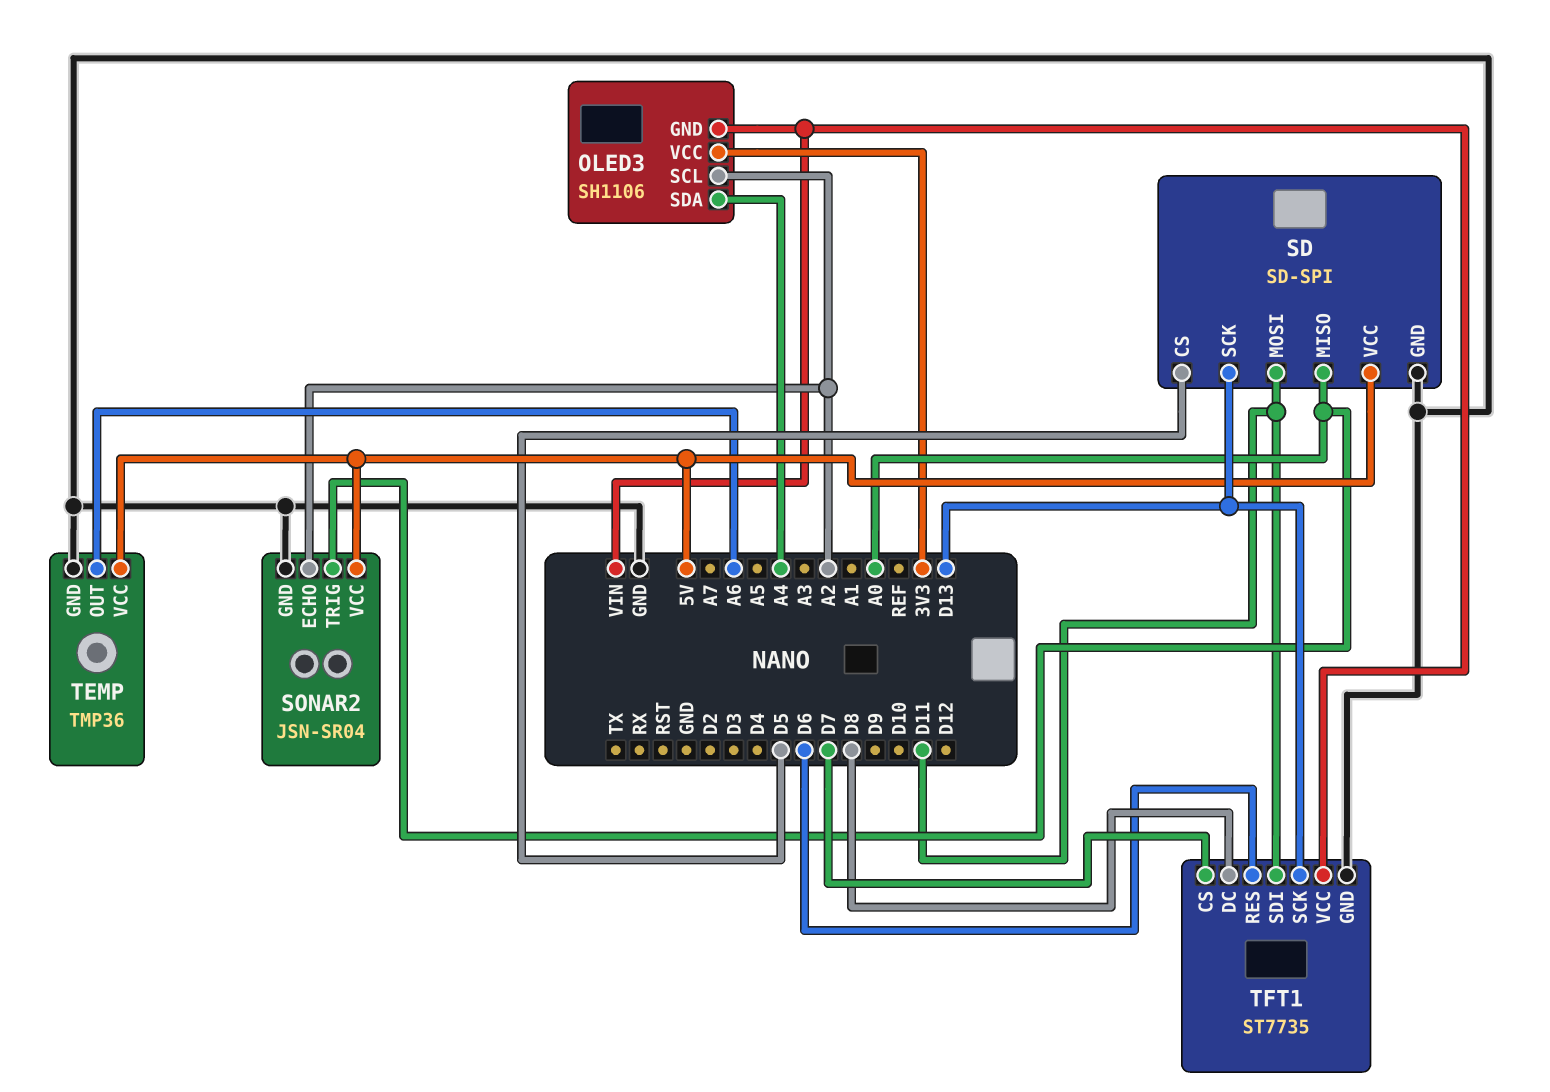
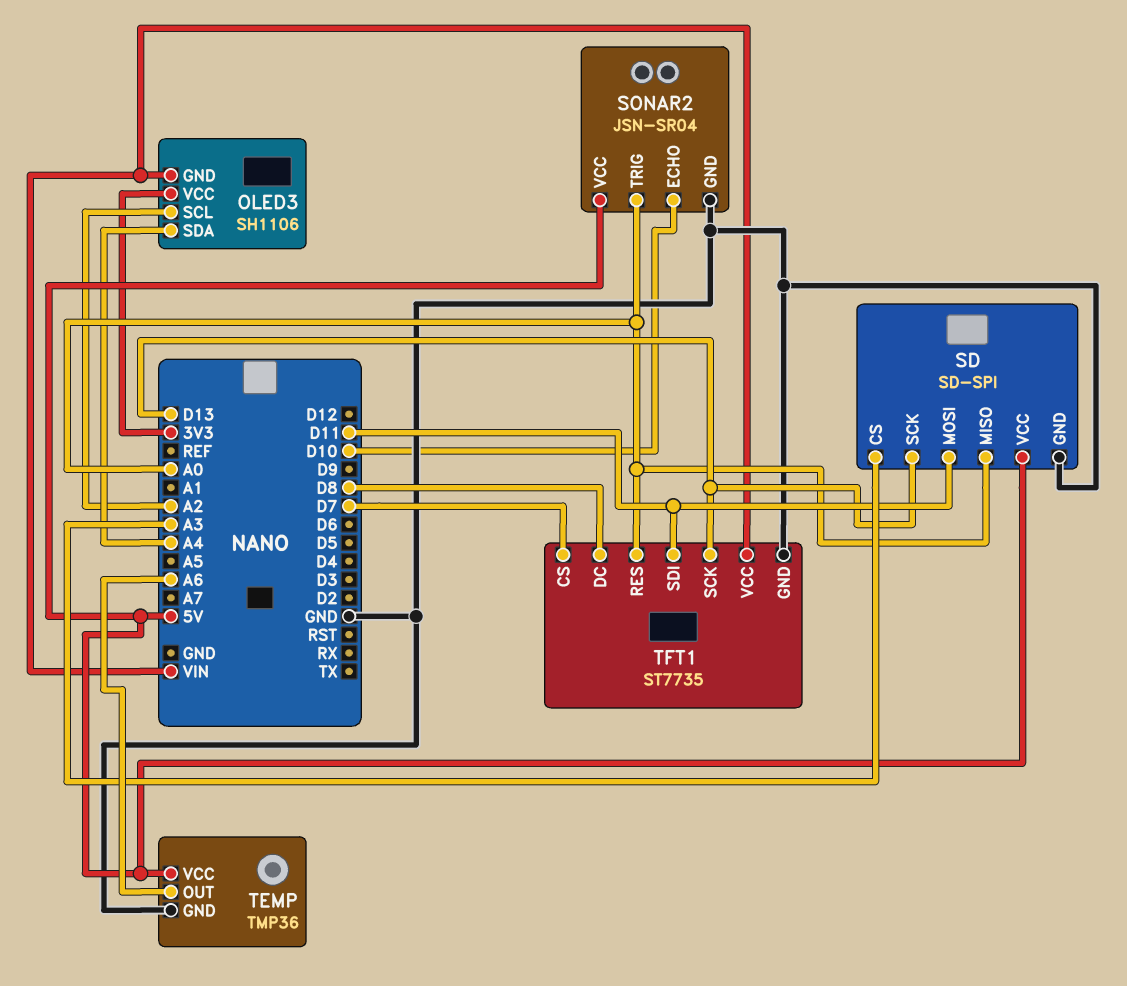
SD pin CS: D5 -> A3
SONAR2 pin ECHO: A2 -> D10
TFT1 pin RES: D6 -> A0

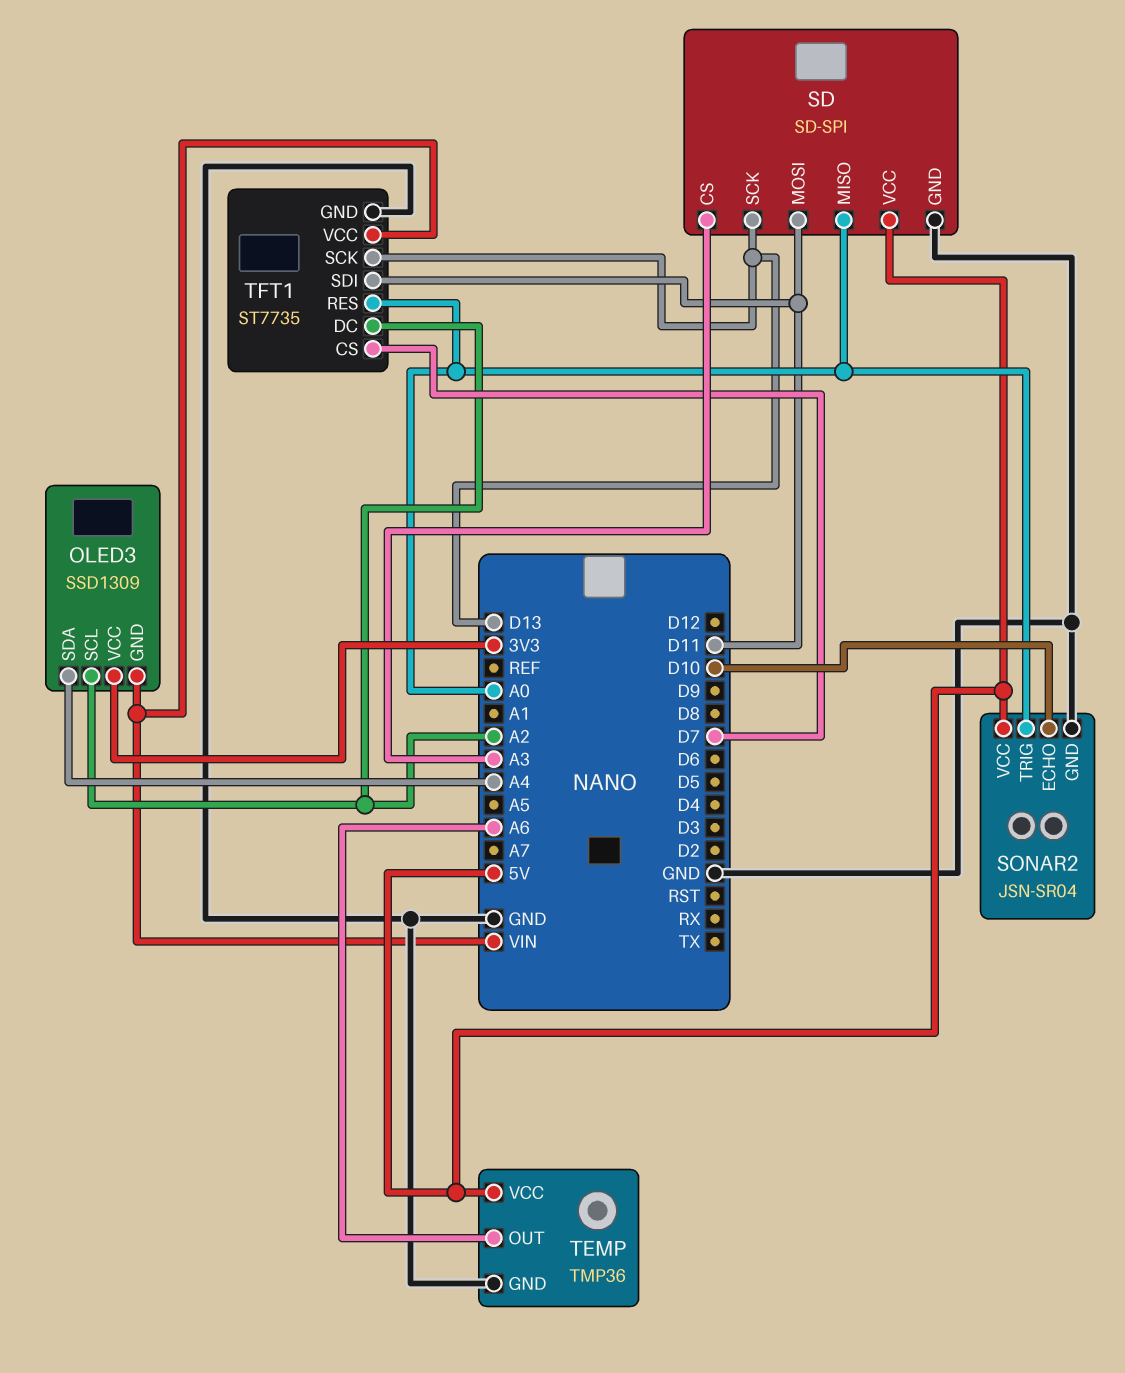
OLED3: SH1106 -> SSD1309
TFT1 pin DC: D8 -> A2

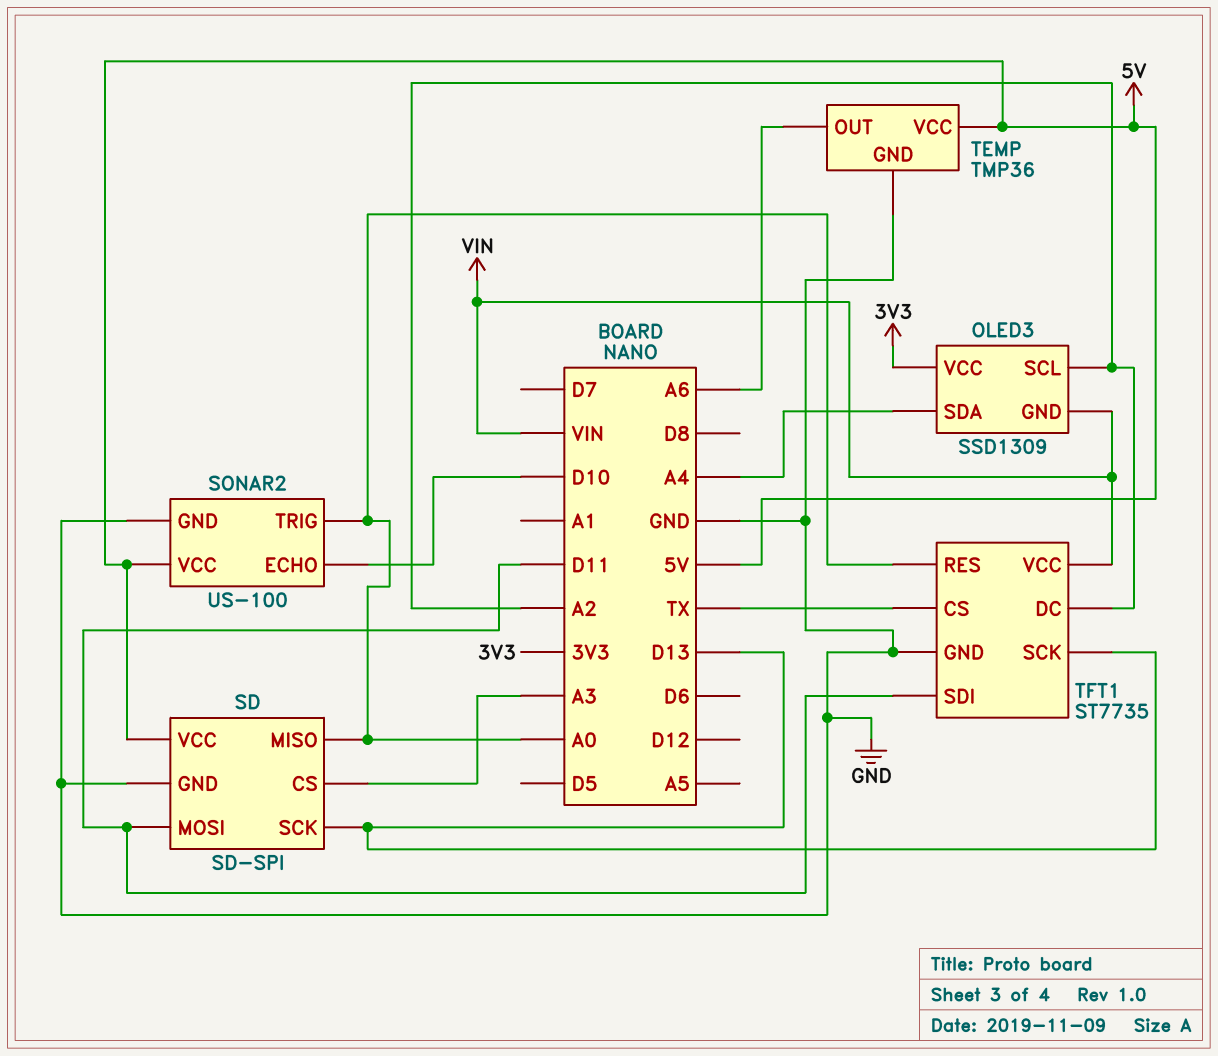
SONAR2: JSN-SR04 -> US-100
TFT1 pin CS: D7 -> TX

